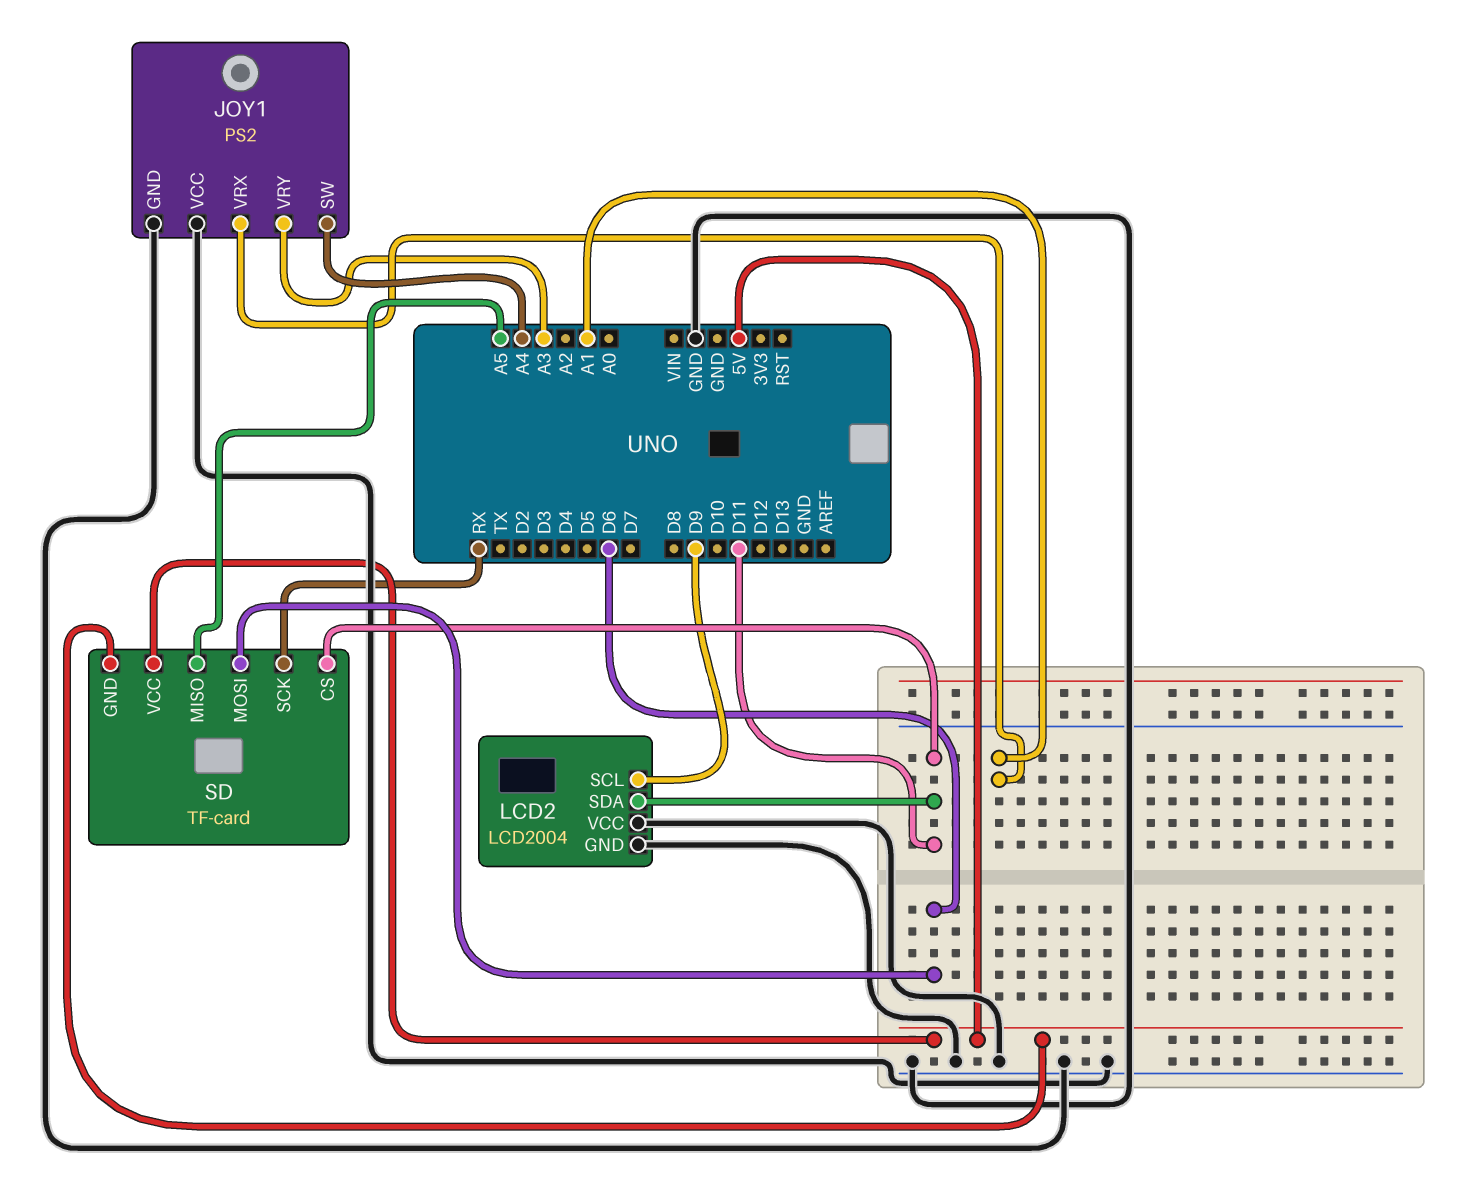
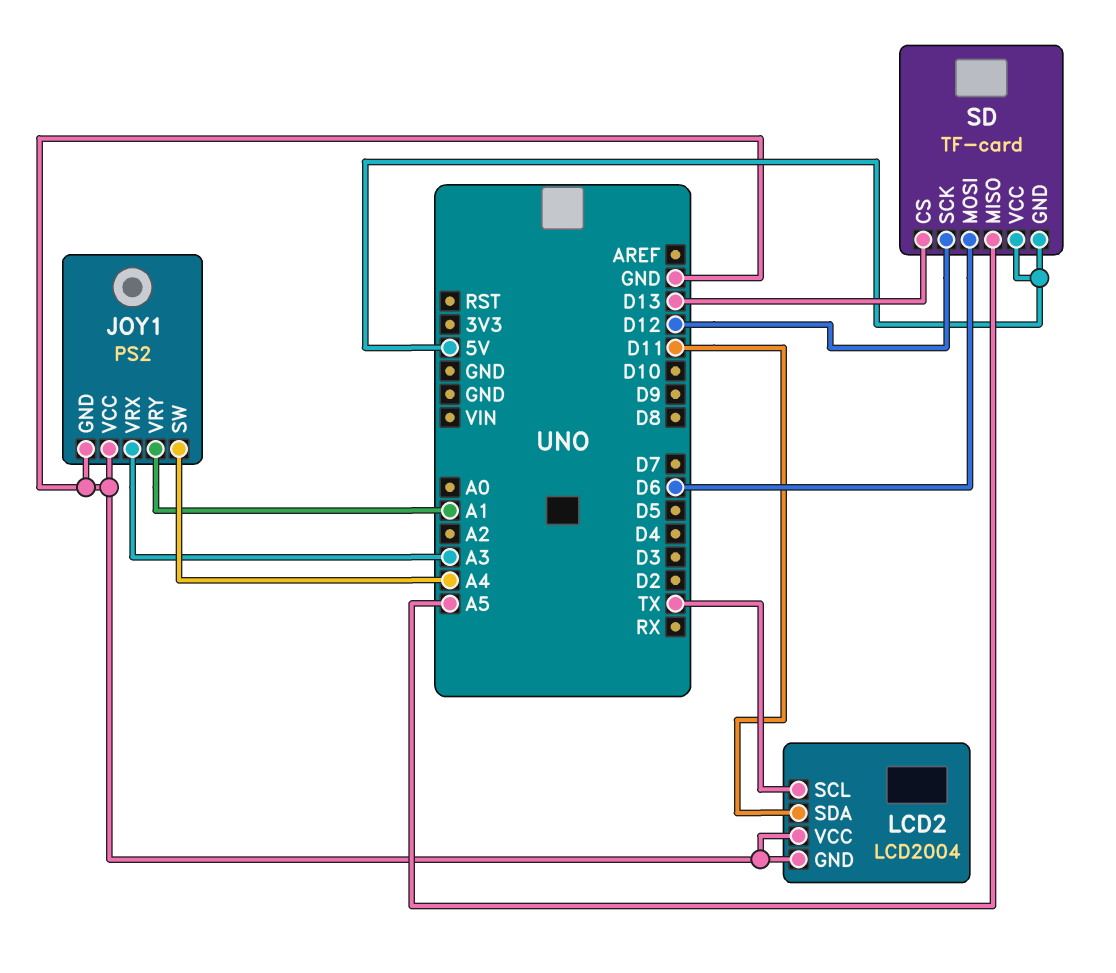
JOY1 pin VRX: A1 -> A3
JOY1 pin VRY: A3 -> A1
LCD2 pin SCL: D9 -> TX
SD pin CS: D11 -> D13
SD pin SCK: RX -> D12

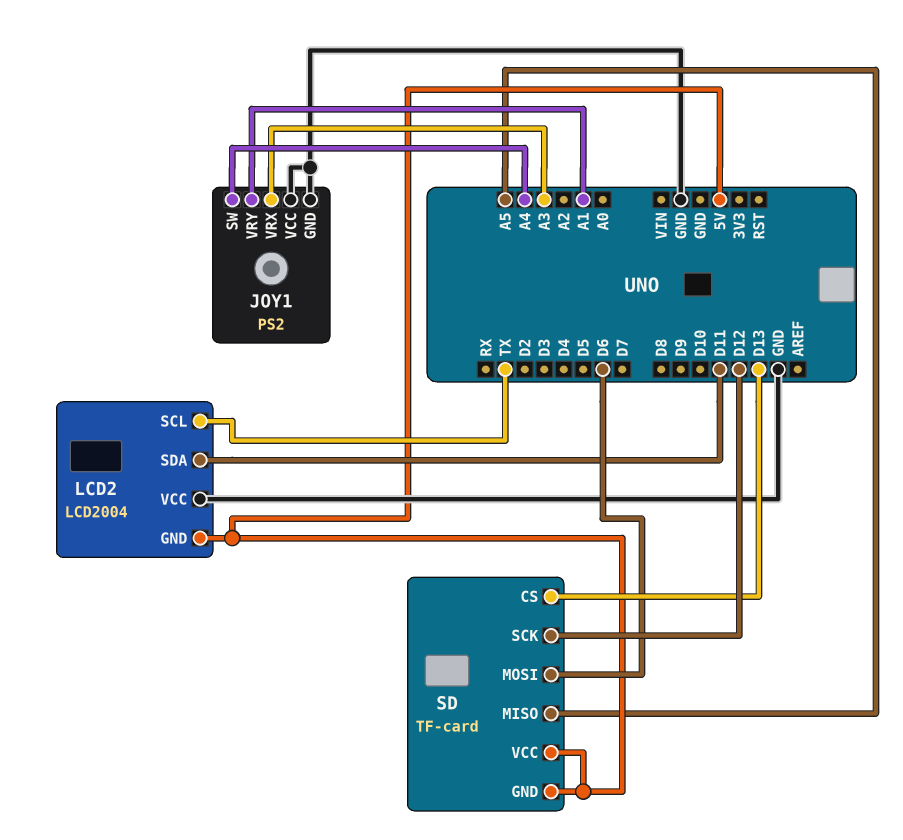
LCD2 pin GND: GND -> 5V

